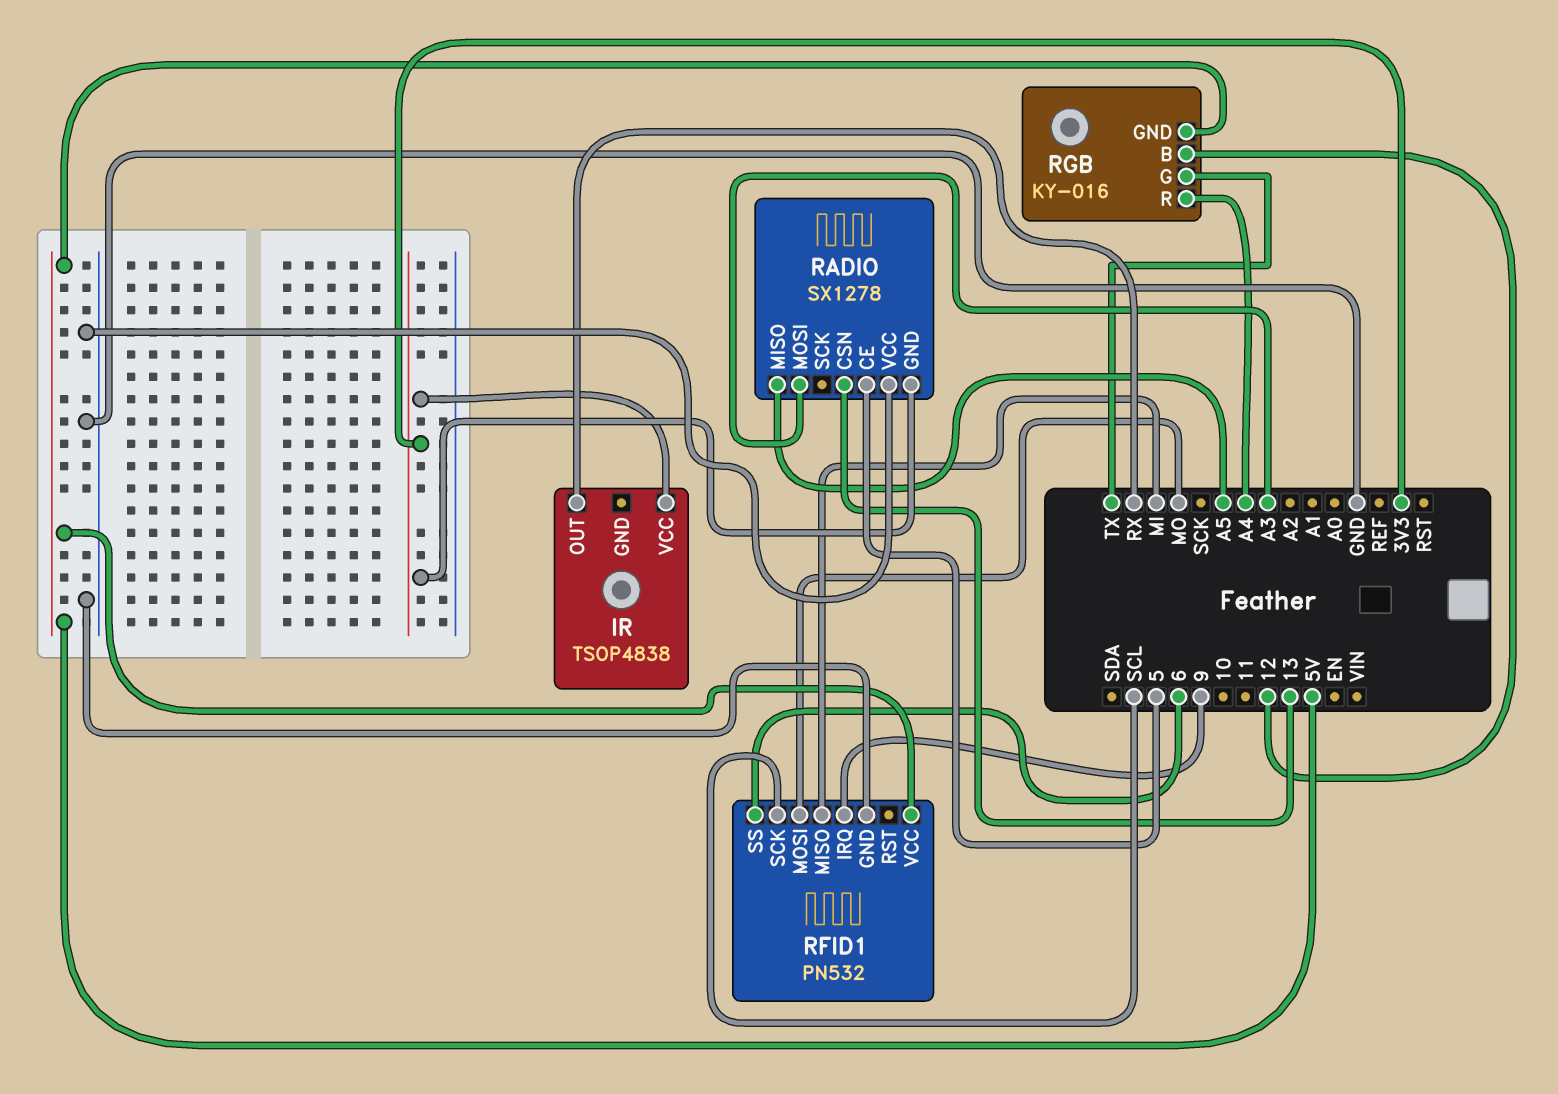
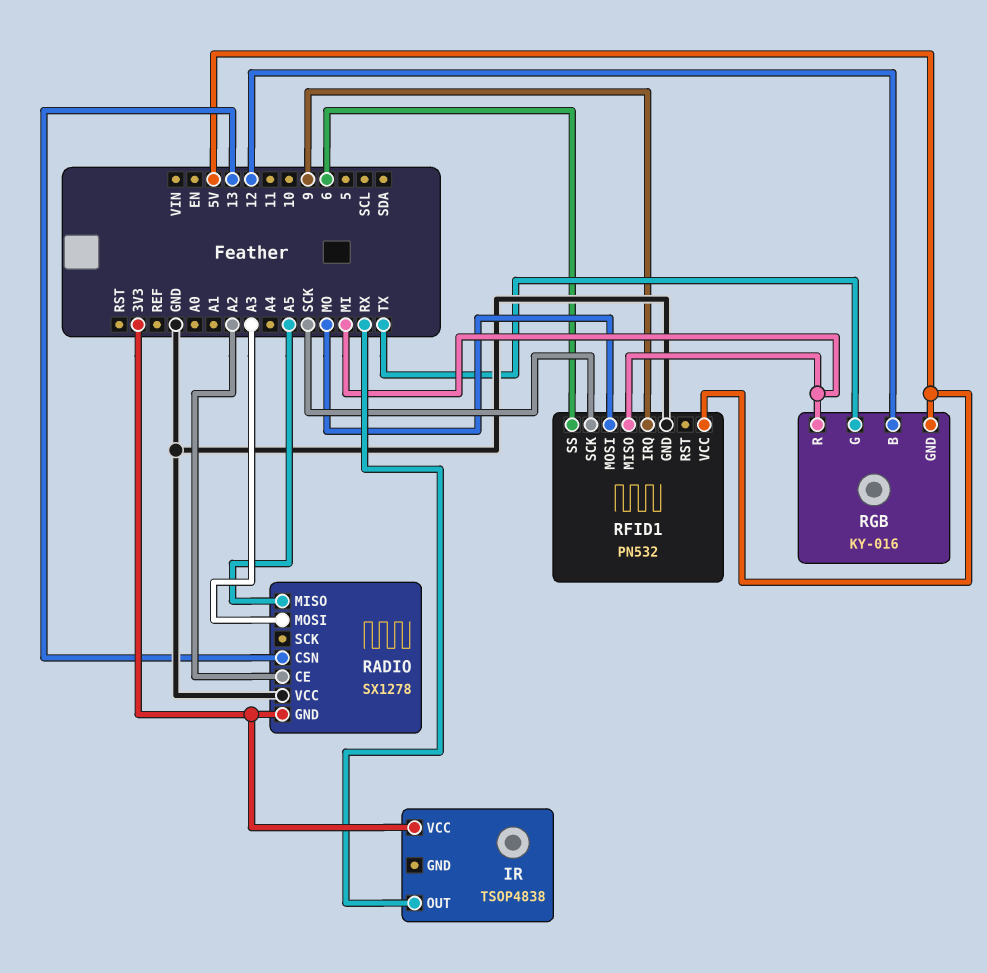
RADIO pin CE: 5 -> A2
RFID1 pin SCK: SCL -> SCK
RGB pin R: A4 -> MI

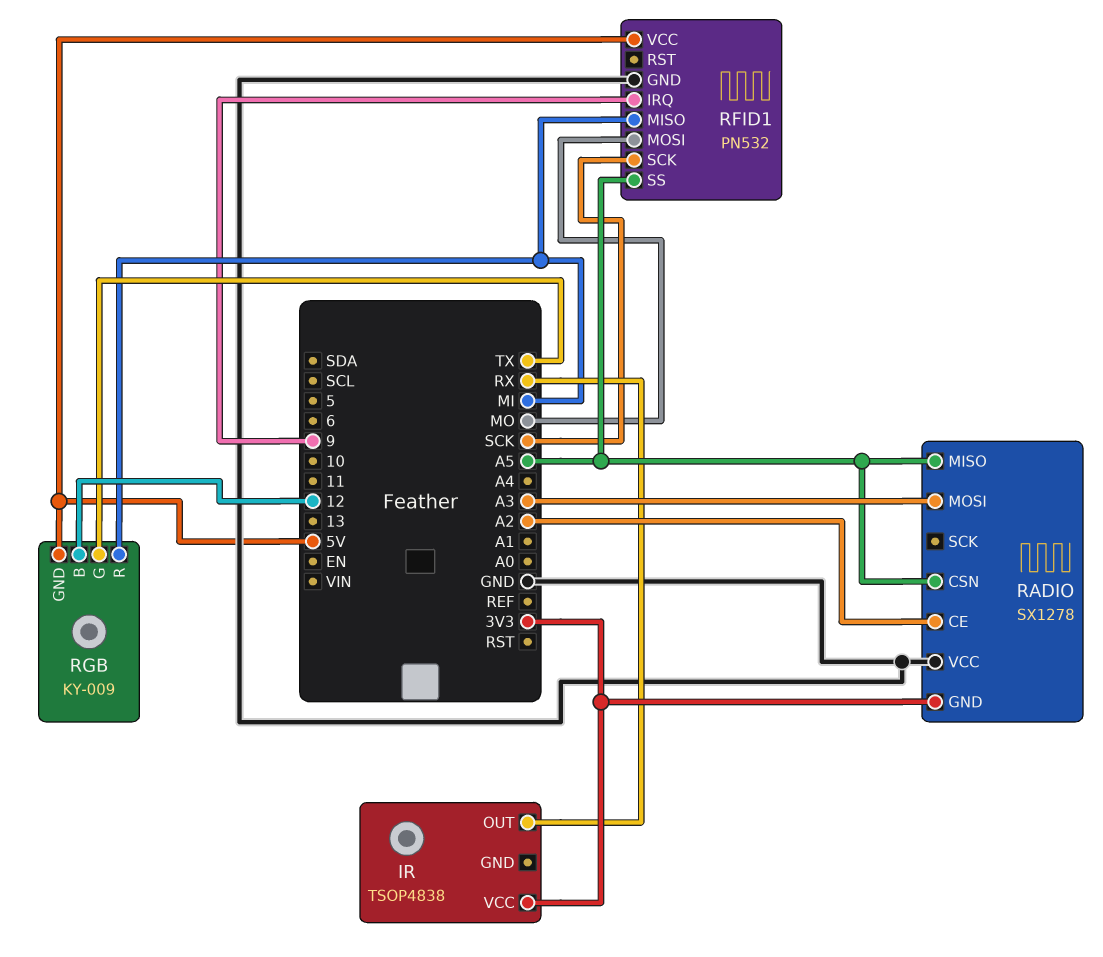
RADIO pin CSN: 13 -> A5
RFID1 pin SS: 6 -> A5
RGB: KY-016 -> KY-009

